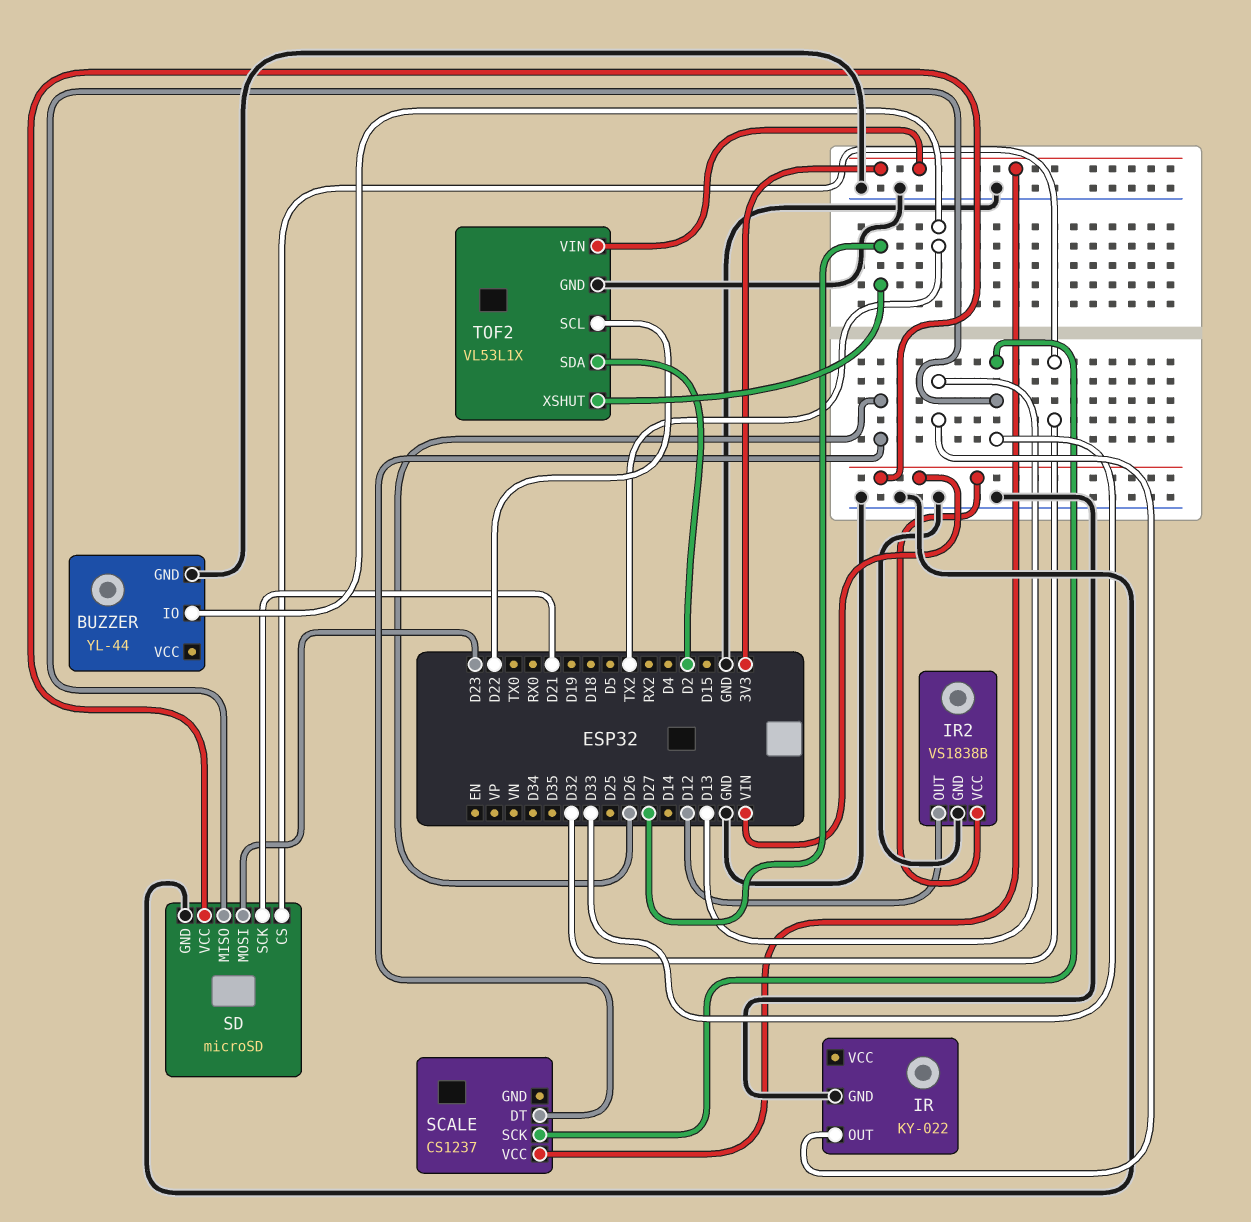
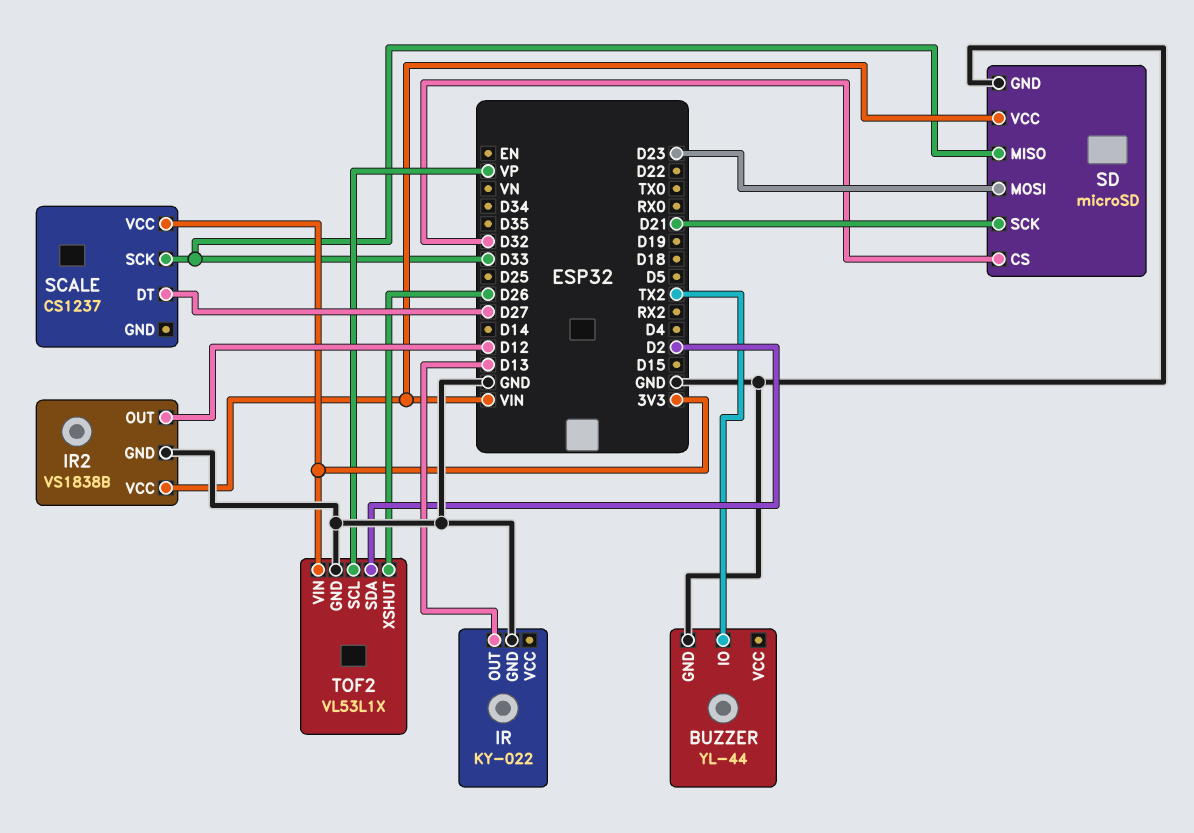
SCALE pin DT: D26 -> D27
TOF2 pin SCL: D22 -> VP
TOF2 pin XSHUT: D27 -> D26

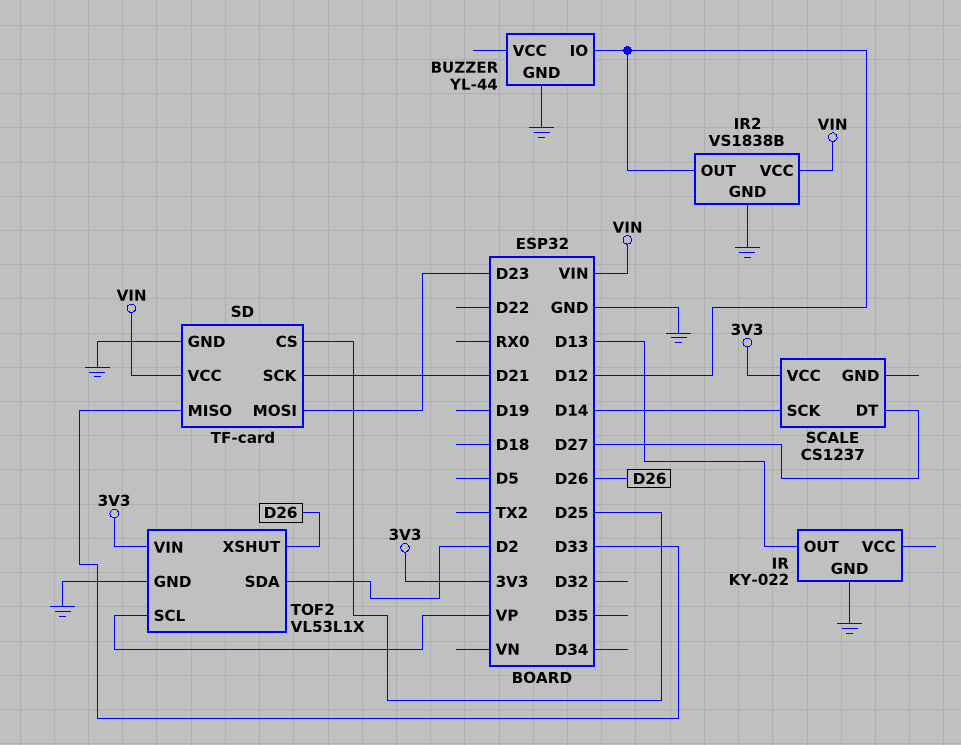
BUZZER pin IO: TX2 -> D12
SCALE pin SCK: D33 -> D14
SD: microSD -> TF-card
SD pin CS: D32 -> D25

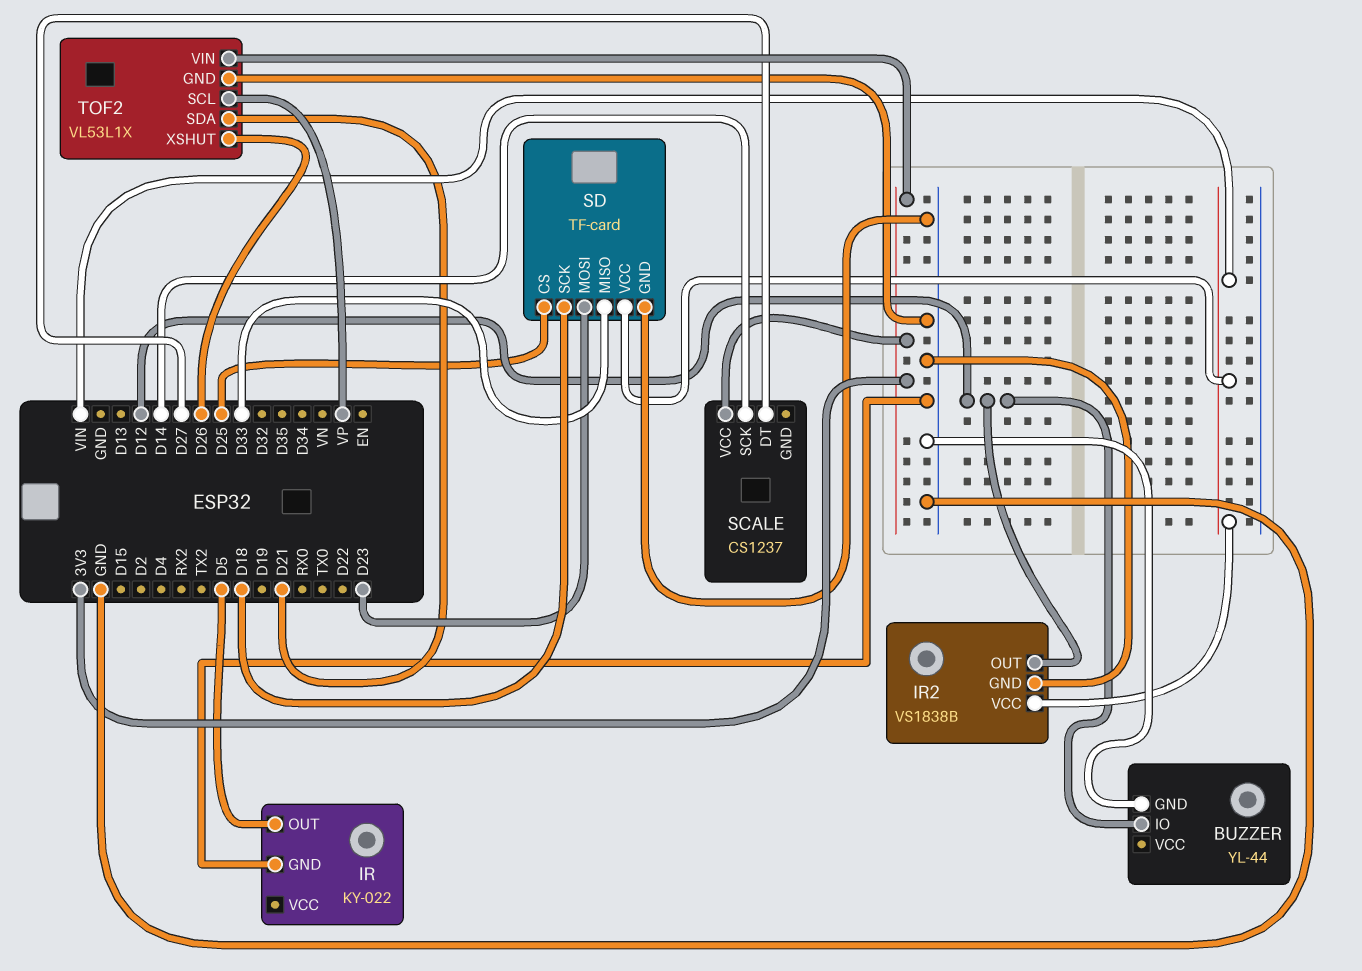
IR pin OUT: D13 -> D5
SD pin SCK: D21 -> D18
TOF2 pin SDA: D2 -> D21

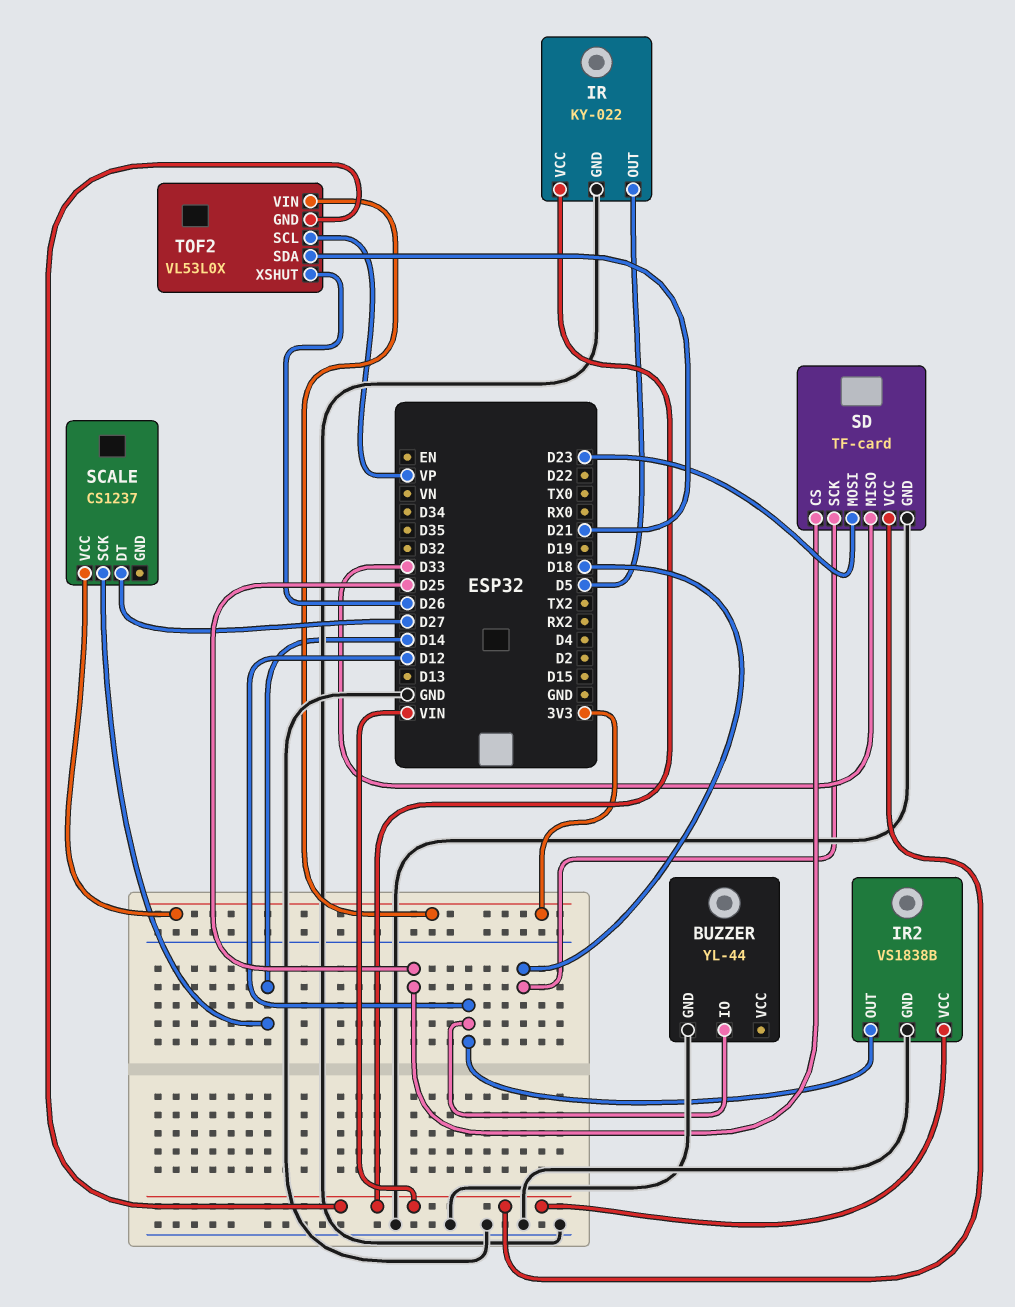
IR pin VCC: none -> VIN
TOF2: VL53L1X -> VL53L0X
TOF2 pin GND: GND -> VIN

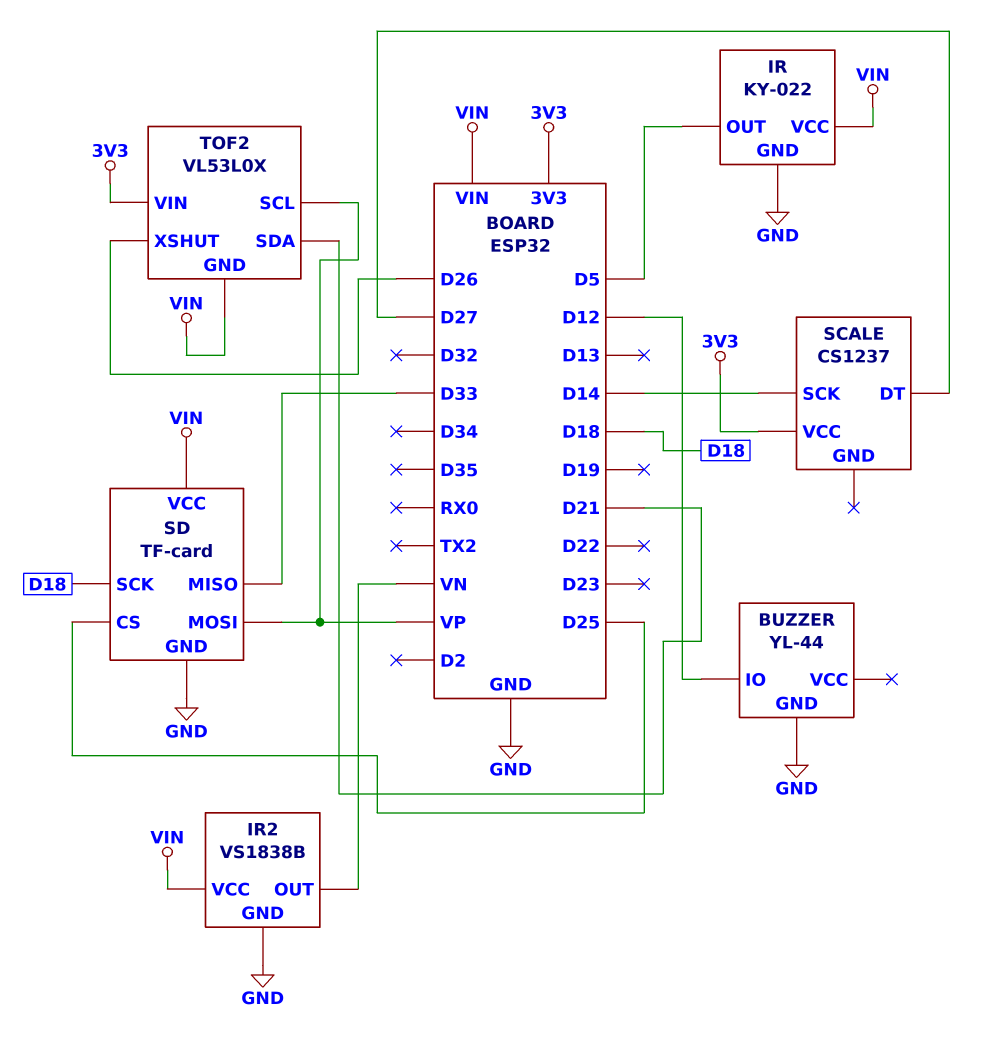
IR2 pin OUT: D12 -> VN
SD pin MOSI: D23 -> VP

